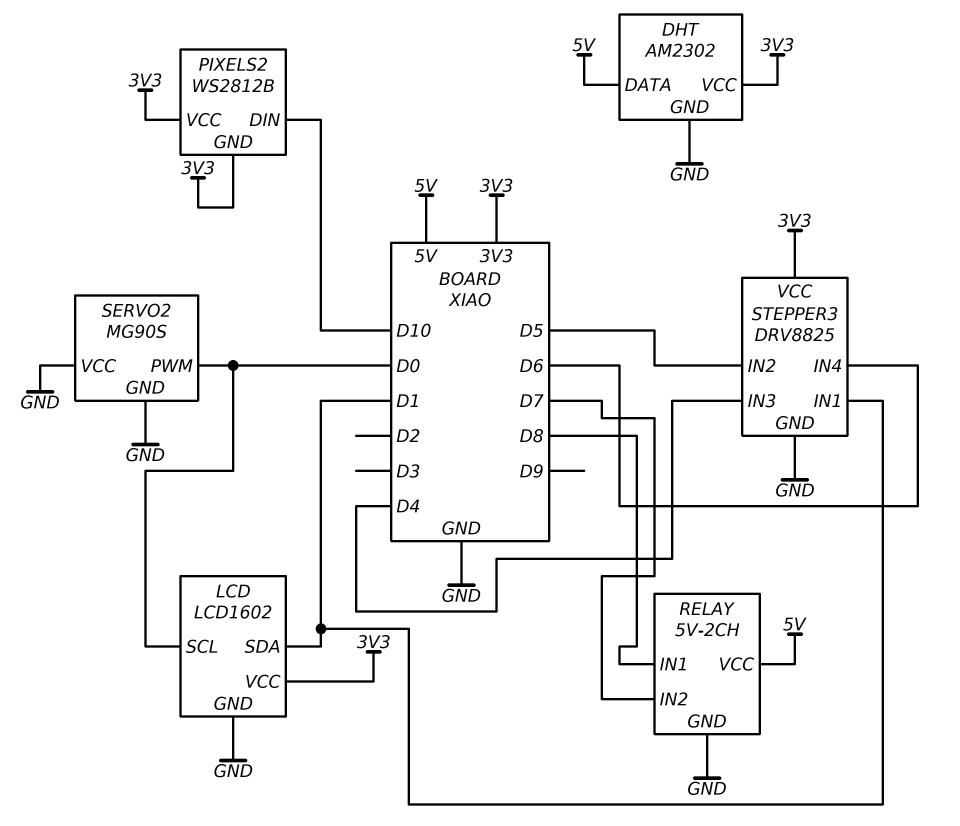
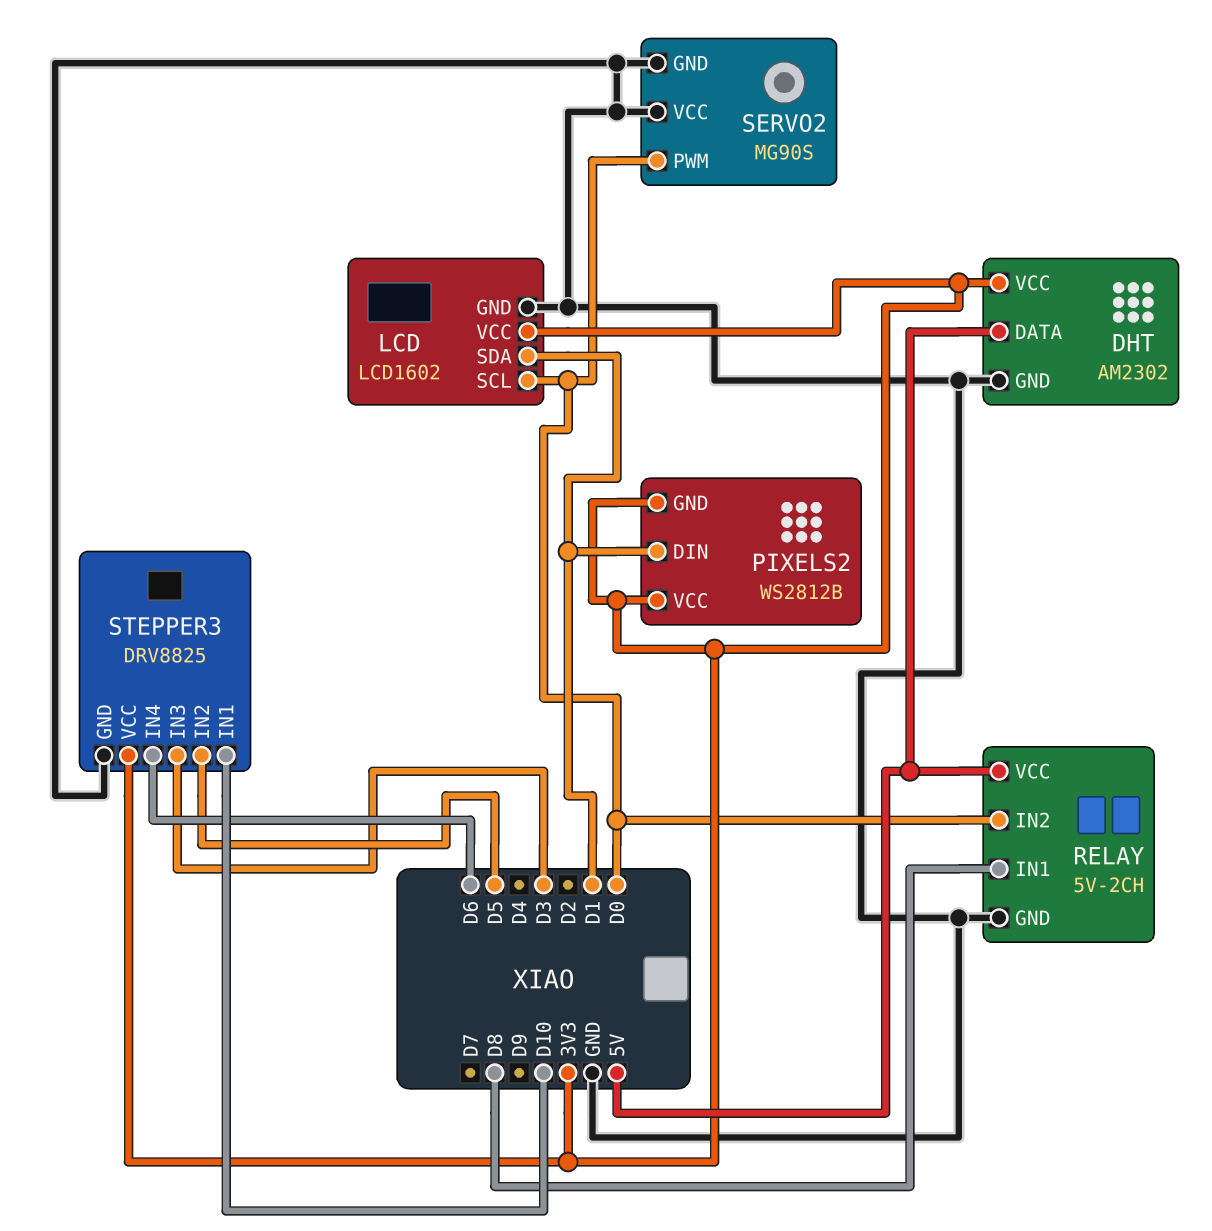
PIXELS2 pin DIN: D10 -> D1
RELAY pin IN2: D7 -> D0
STEPPER3 pin IN1: D1 -> D10
STEPPER3 pin IN3: D4 -> D3

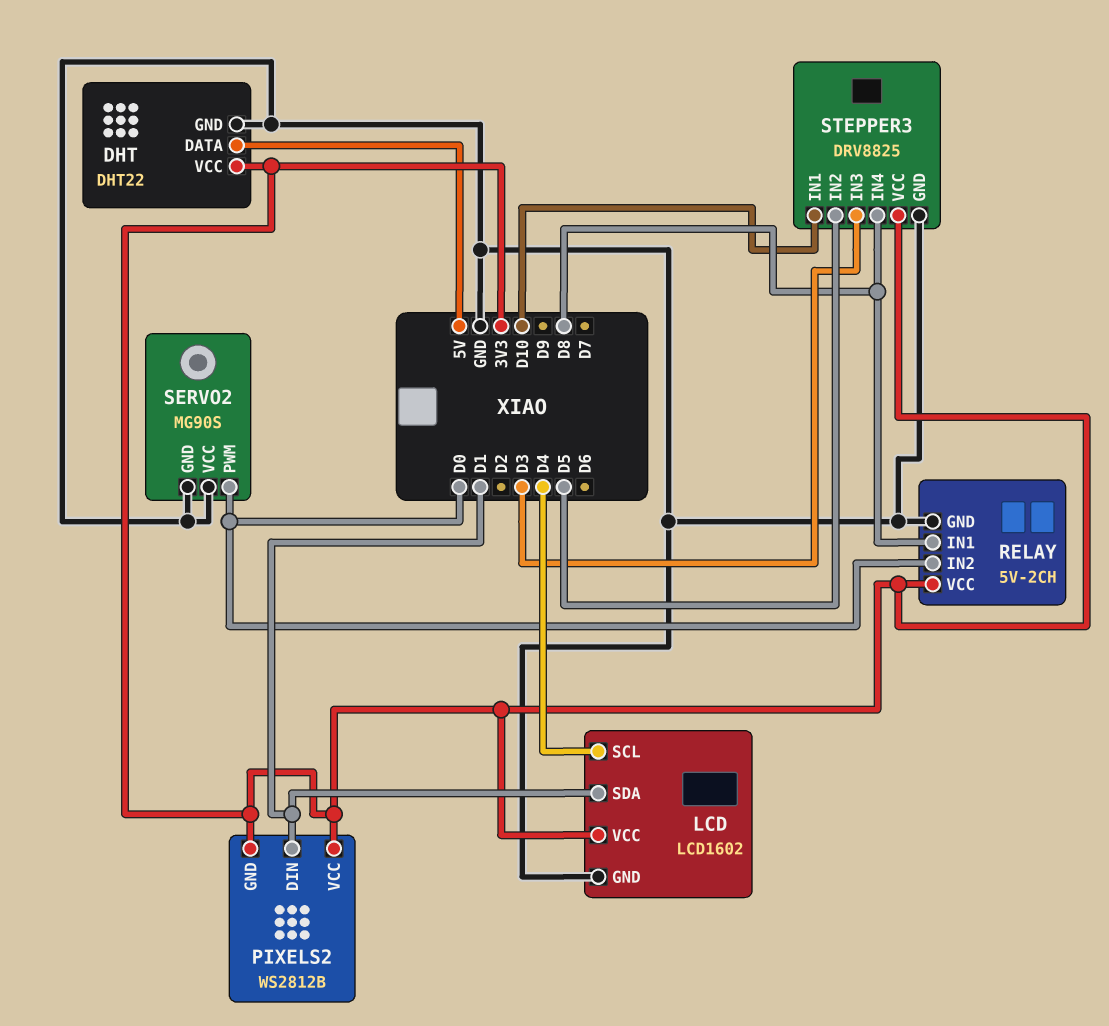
DHT: AM2302 -> DHT22
LCD pin SCL: D0 -> D4
RELAY pin VCC: 5V -> 3V3
STEPPER3 pin IN4: D6 -> D8

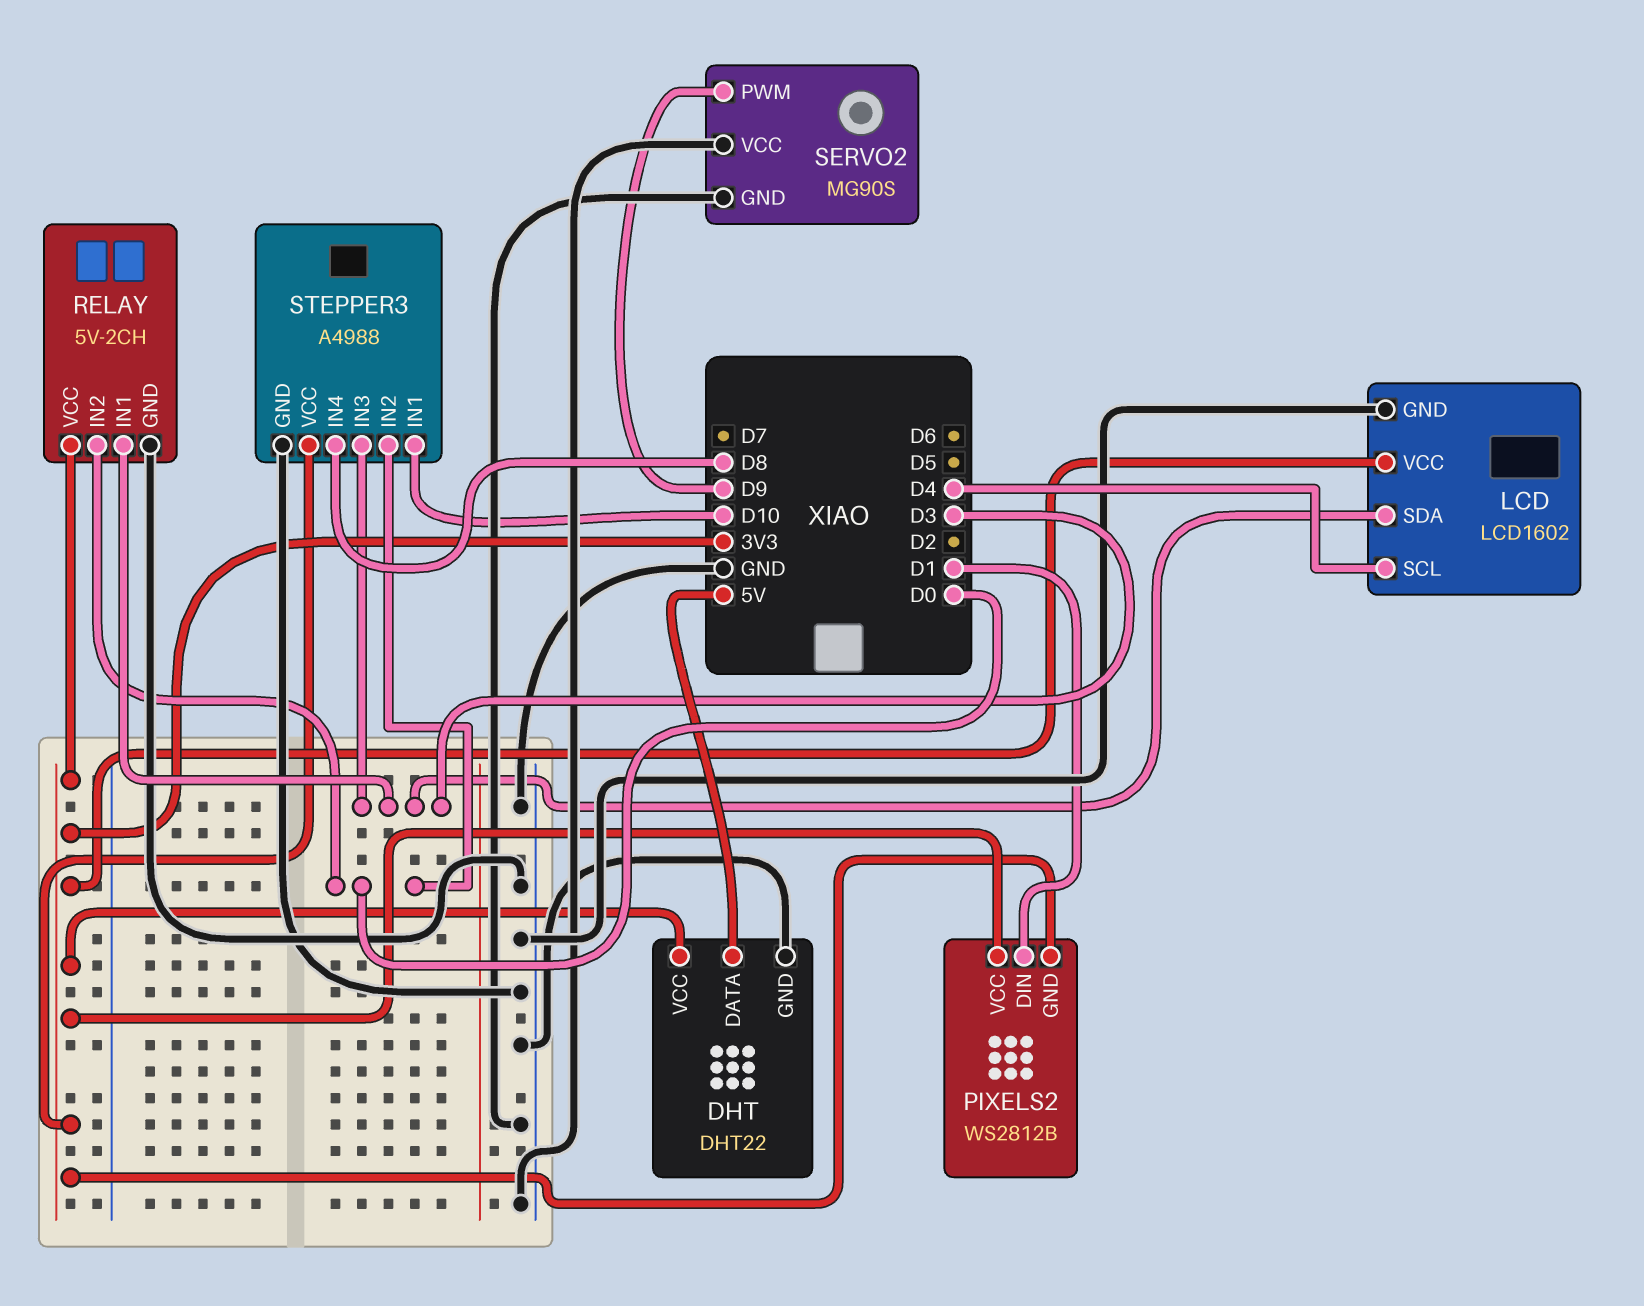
LCD pin SDA: D1 -> D3
RELAY pin IN1: D8 -> D3
SERVO2 pin PWM: D0 -> D9
STEPPER3: DRV8825 -> A4988
STEPPER3 pin IN2: D5 -> D0

